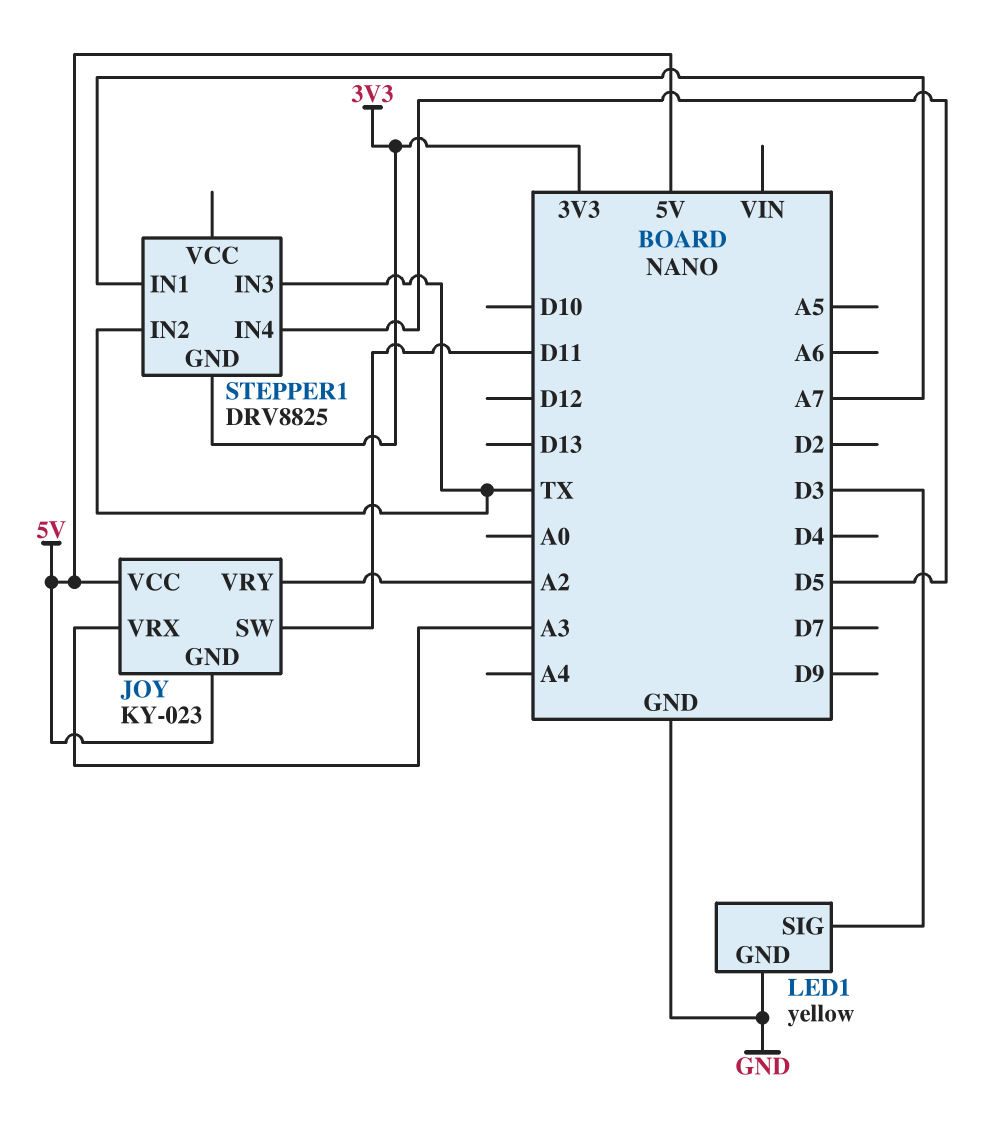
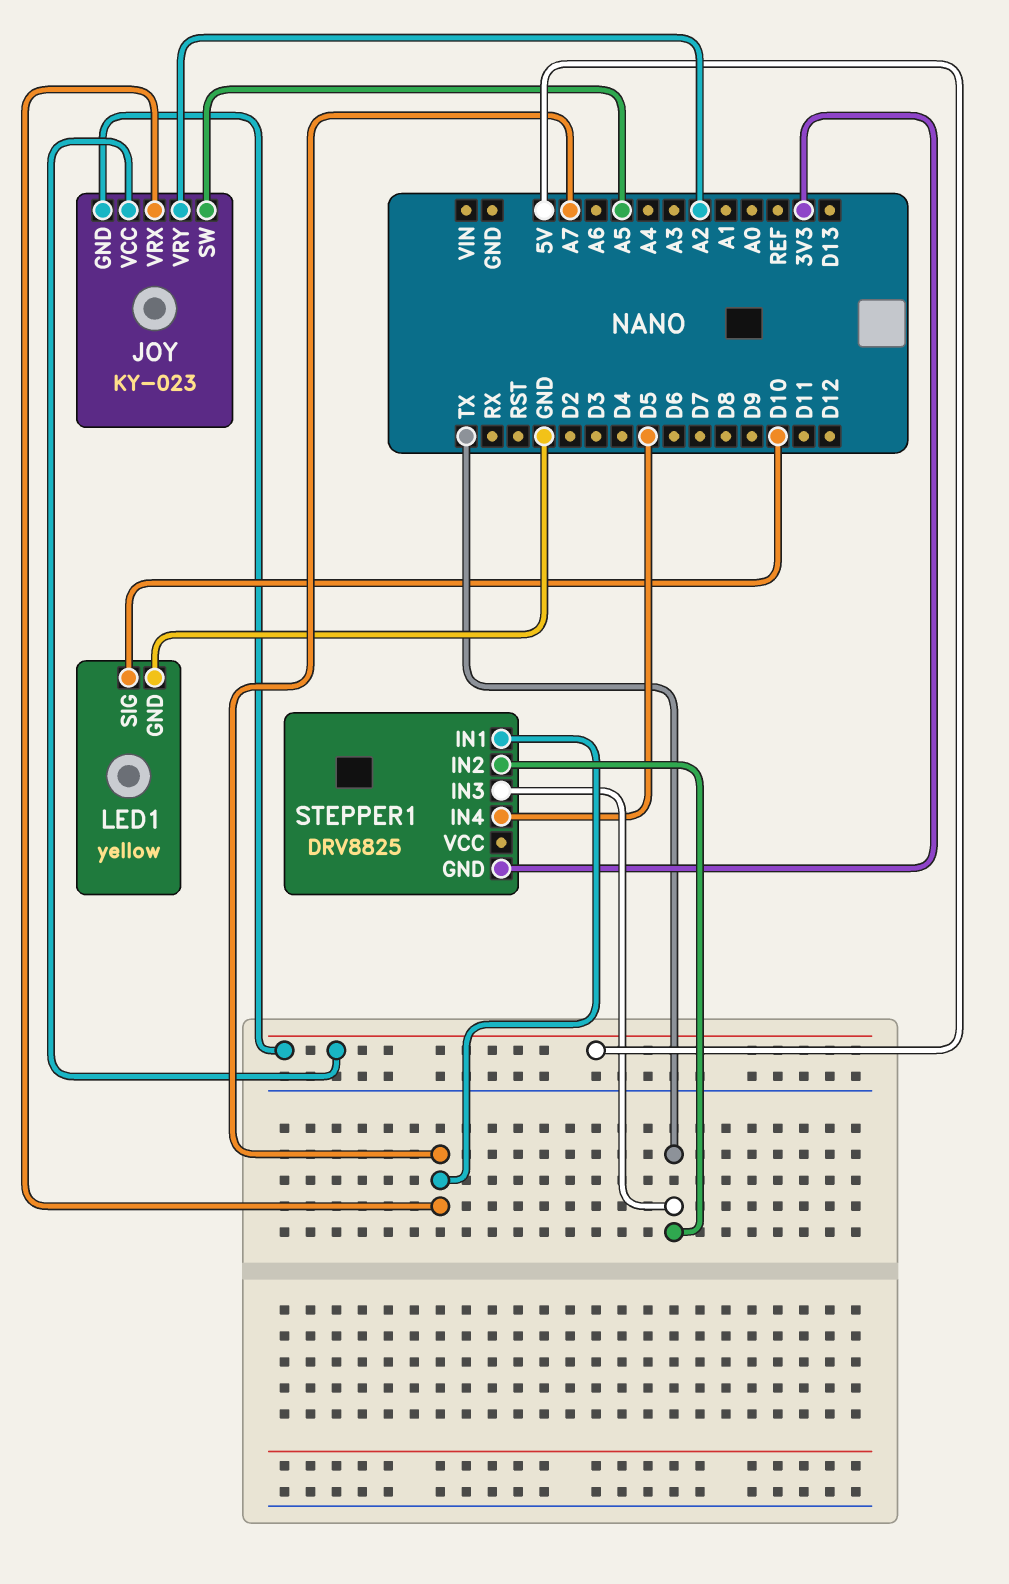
JOY pin SW: D11 -> A5
JOY pin VRX: A3 -> A7
LED1 pin SIG: D3 -> D10

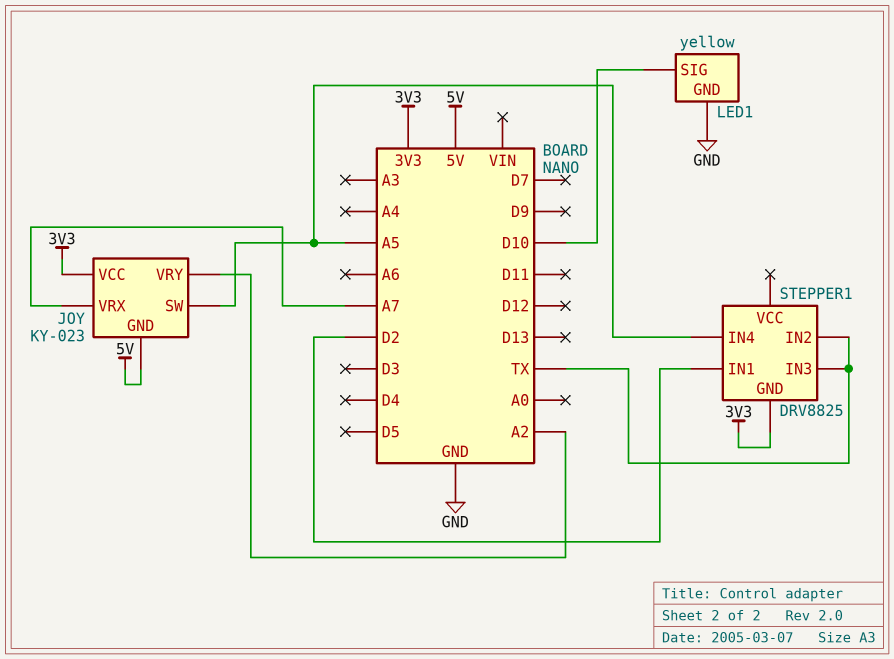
JOY pin VCC: 5V -> 3V3
STEPPER1 pin IN1: A7 -> D2
STEPPER1 pin IN4: D5 -> A5

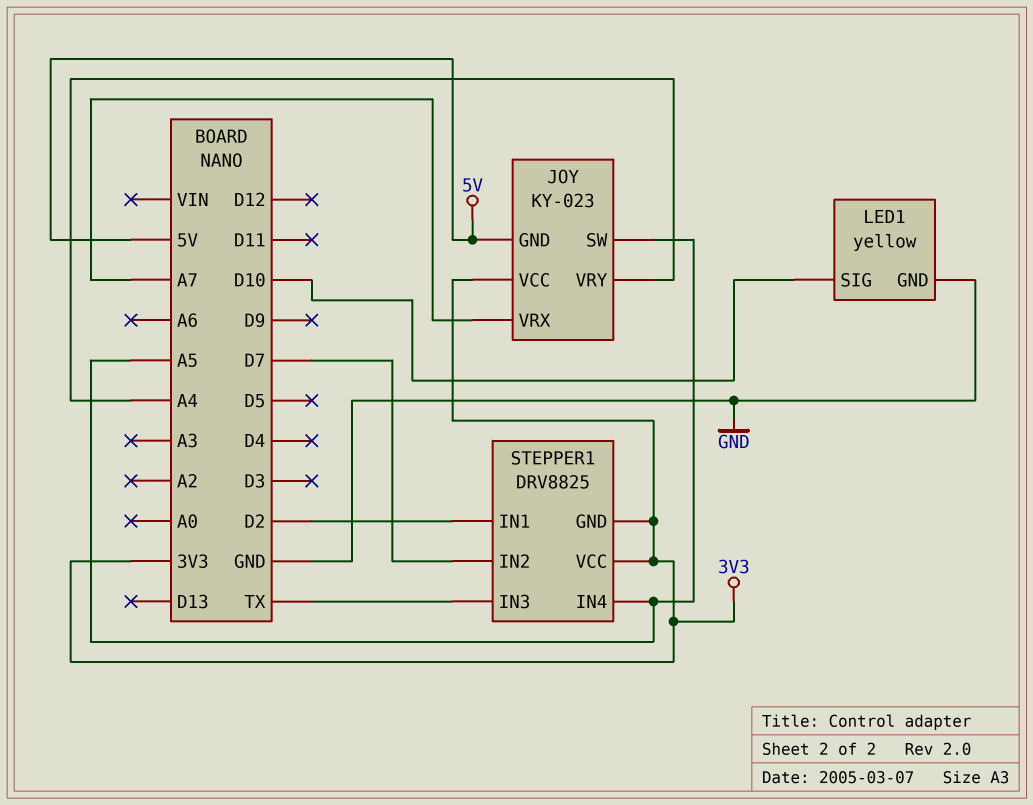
JOY pin VRY: A2 -> A4
STEPPER1 pin IN2: TX -> D7
STEPPER1 pin VCC: none -> 3V3

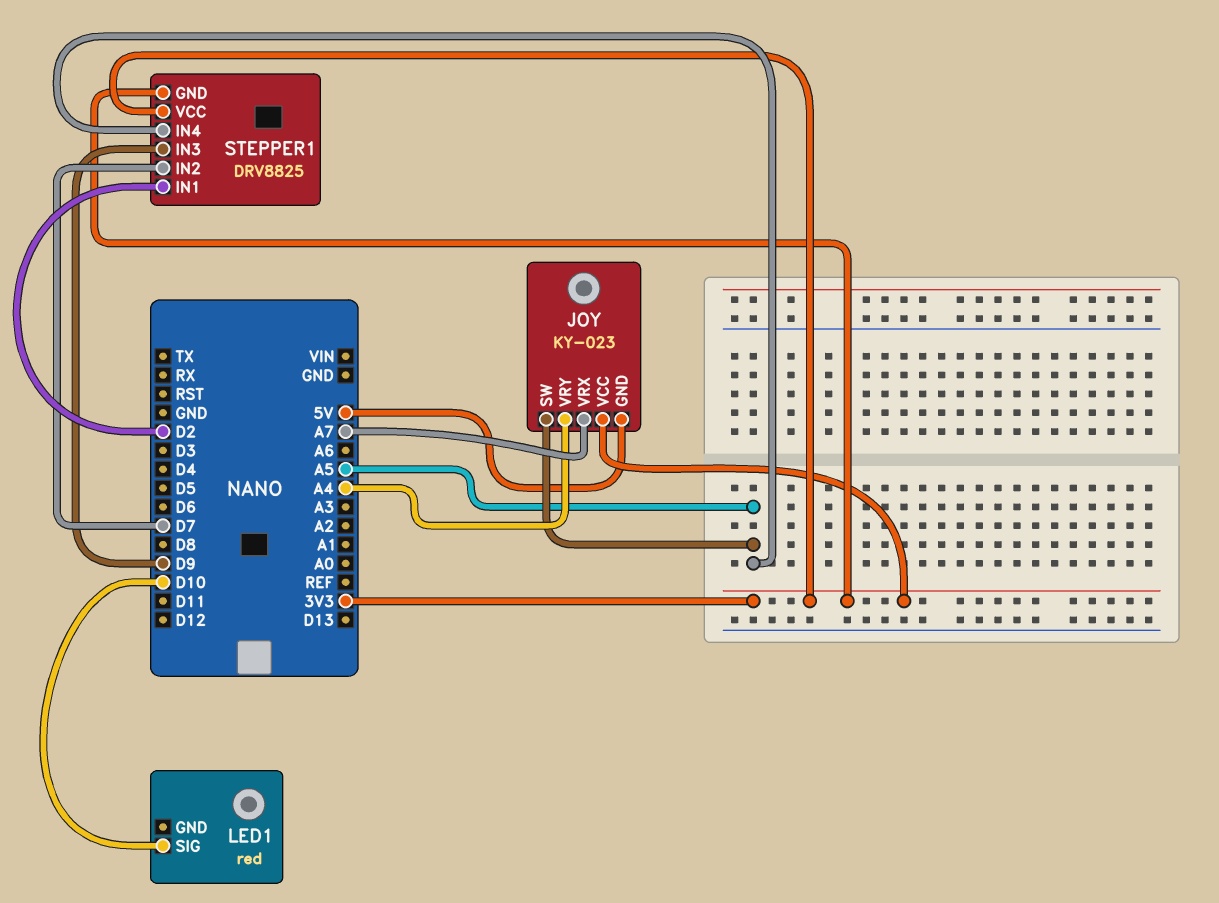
LED1: yellow -> red
LED1 pin GND: GND -> none
STEPPER1 pin IN3: TX -> D9

